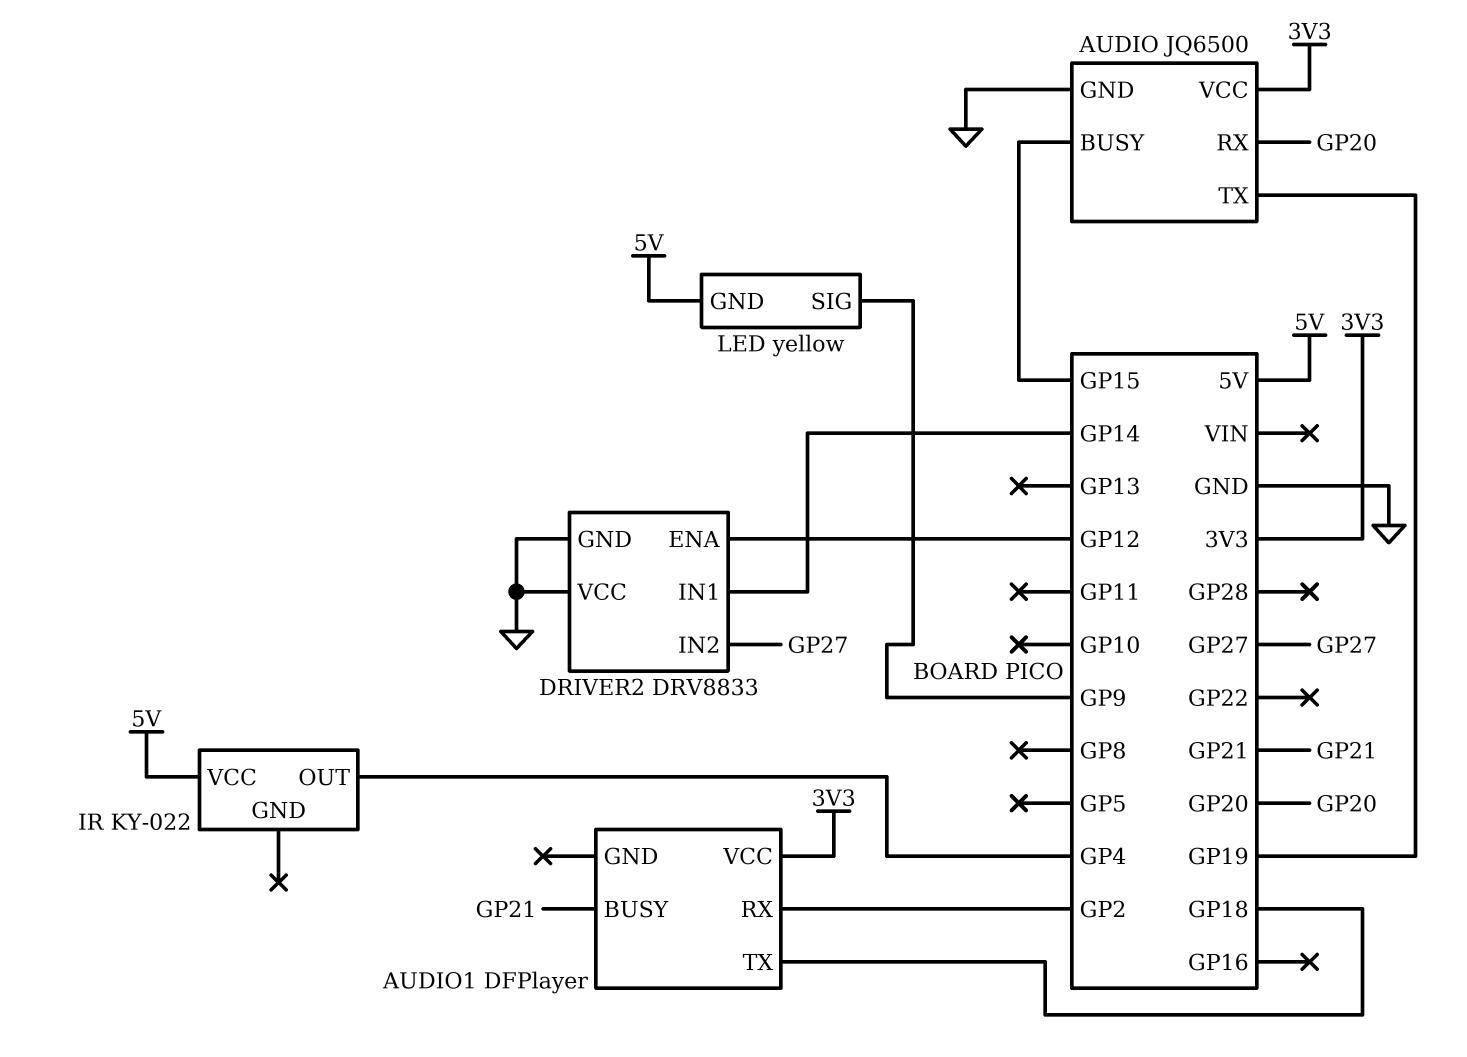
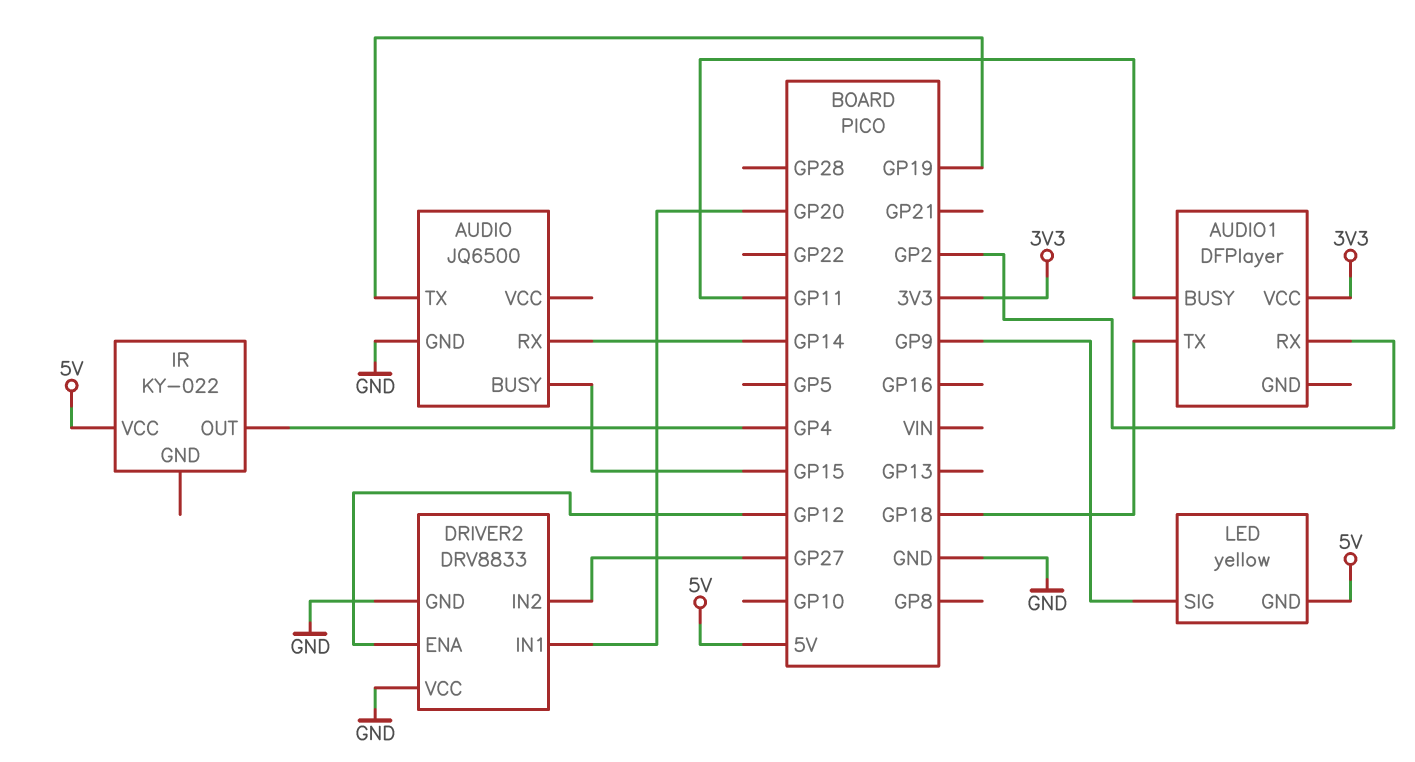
AUDIO pin RX: GP20 -> GP14
AUDIO pin VCC: 3V3 -> none
AUDIO1 pin BUSY: GP21 -> GP11
DRIVER2 pin IN1: GP14 -> GP20

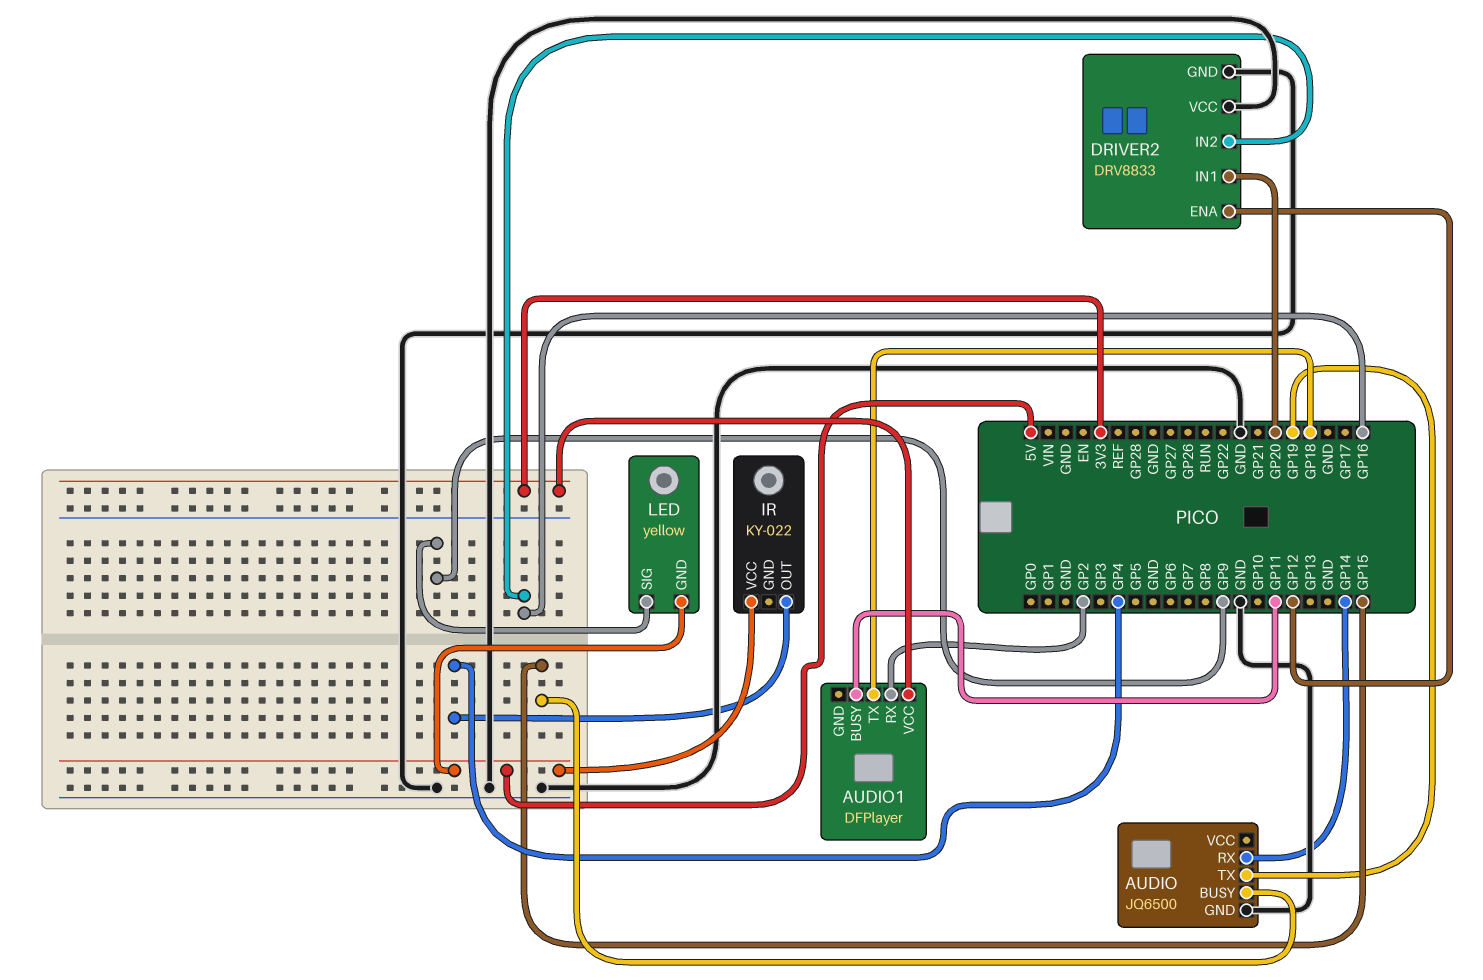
DRIVER2 pin IN2: GP27 -> GP16

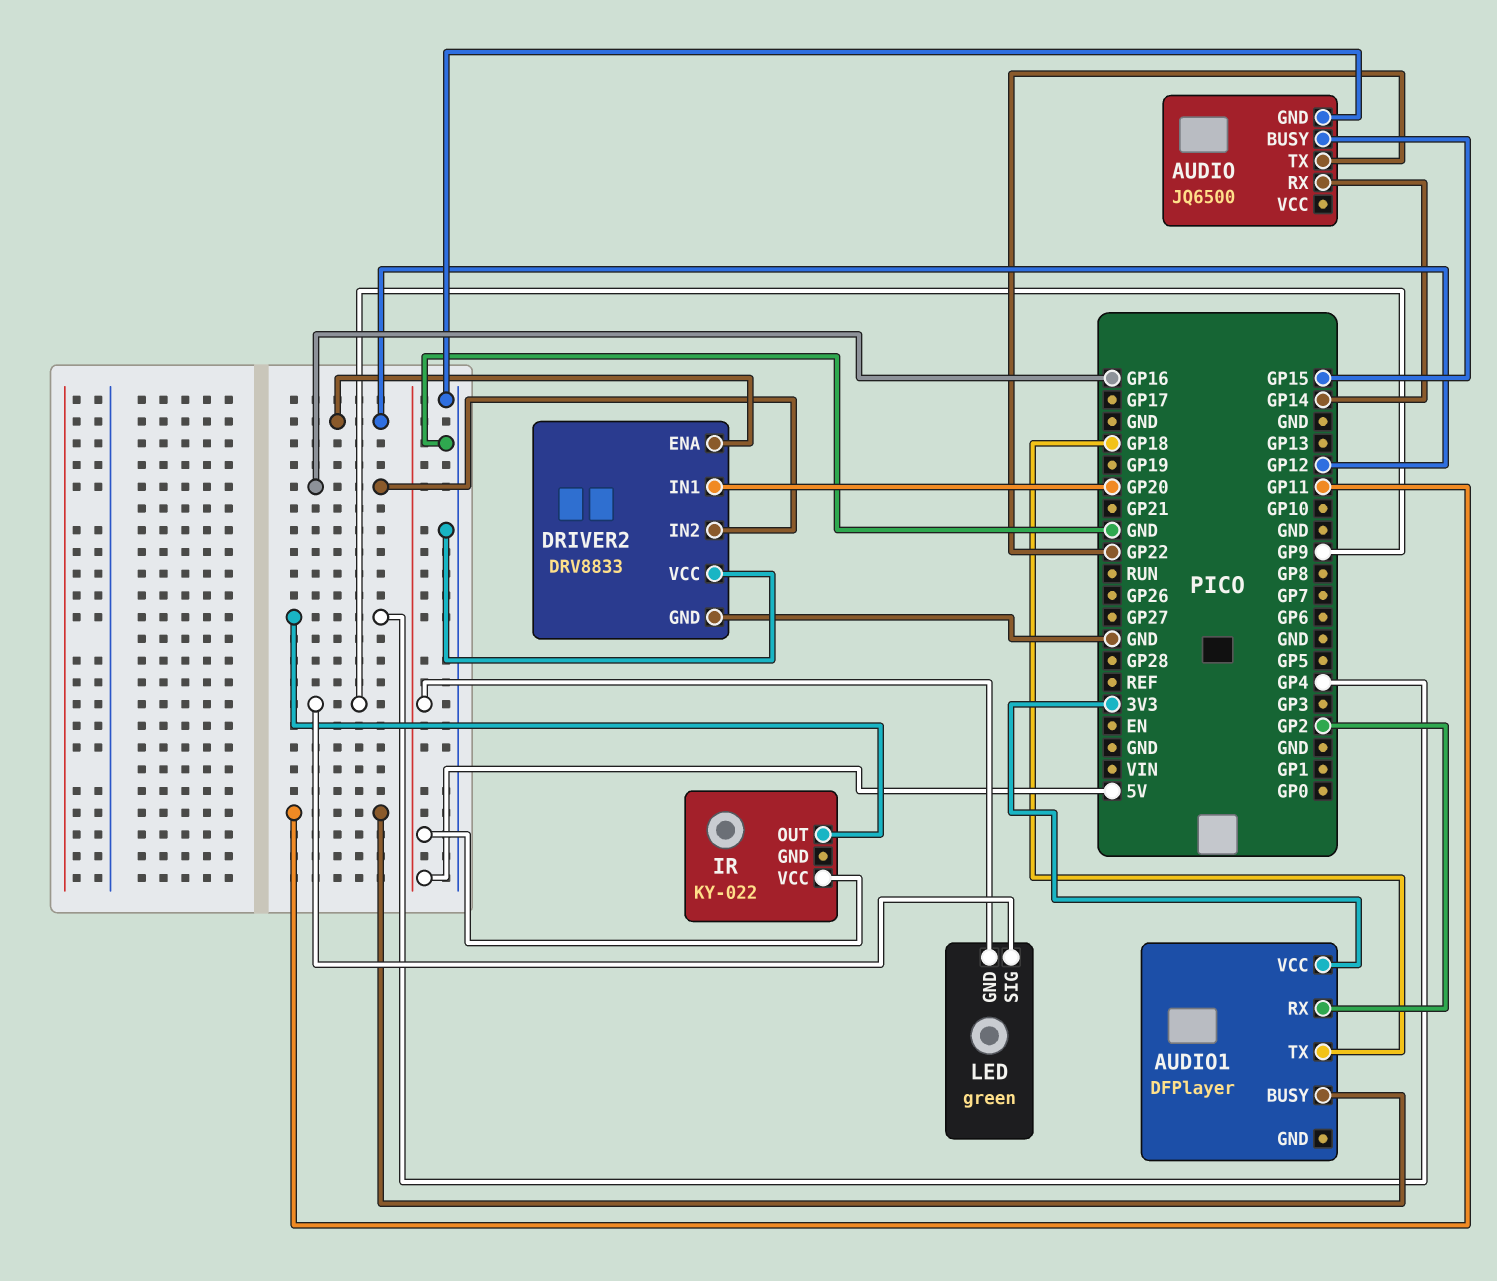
AUDIO pin TX: GP19 -> GP22
LED: yellow -> green

